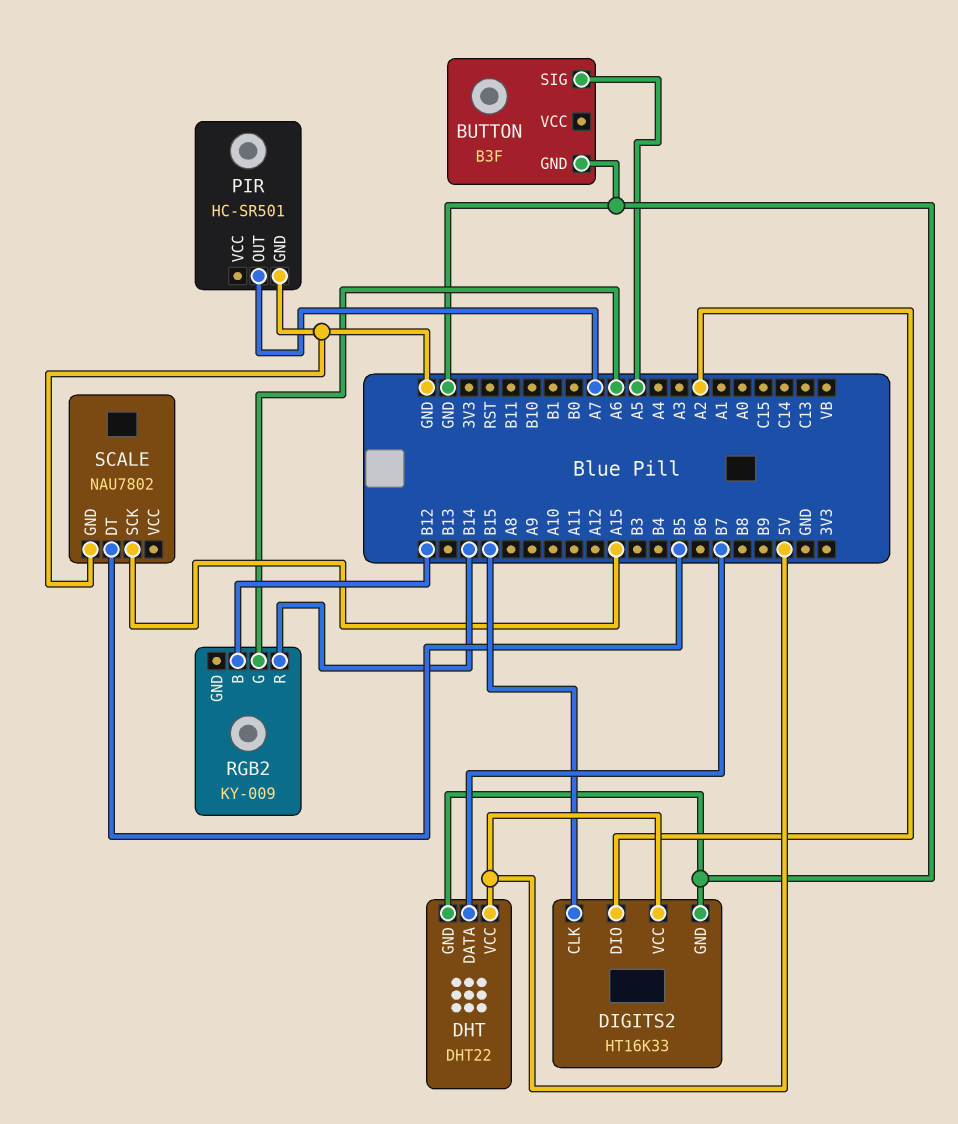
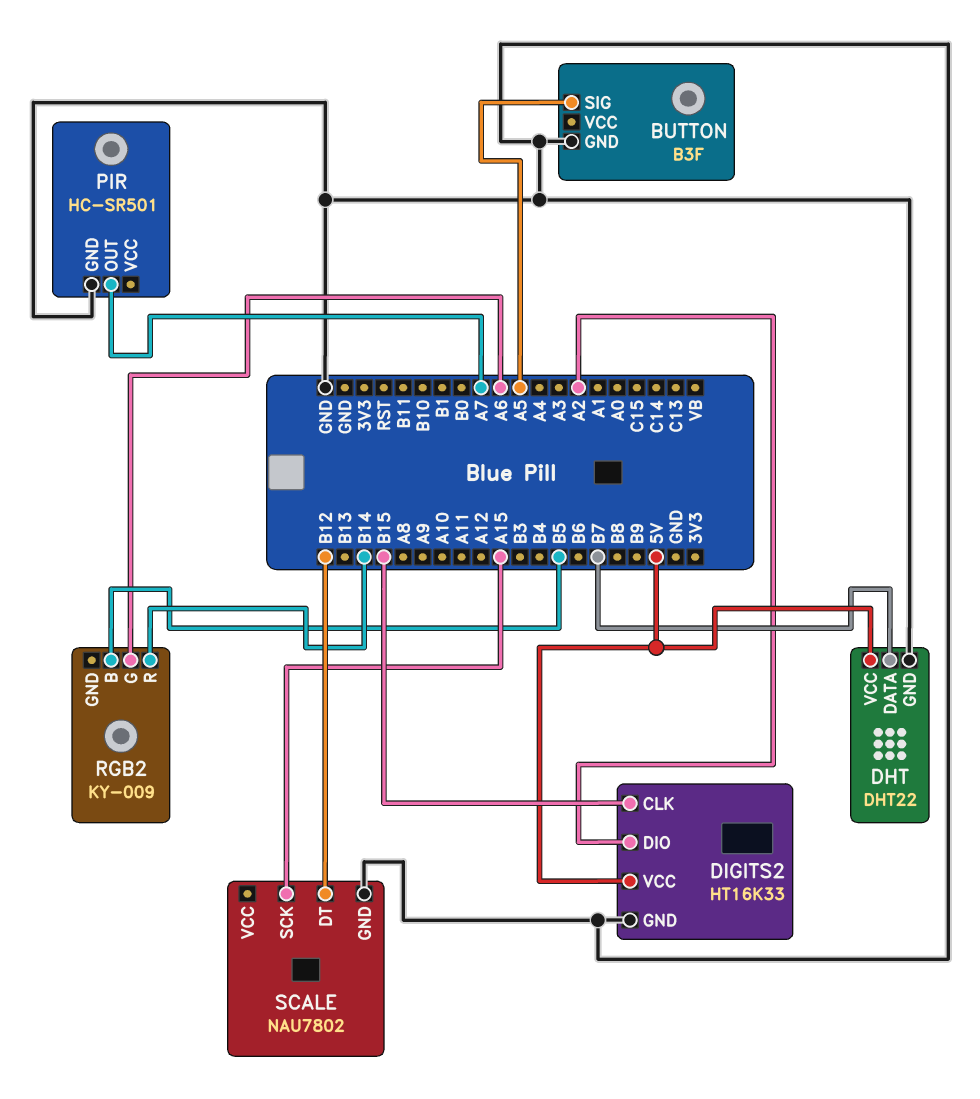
RGB2 pin B: B12 -> B5
SCALE pin DT: B5 -> B12

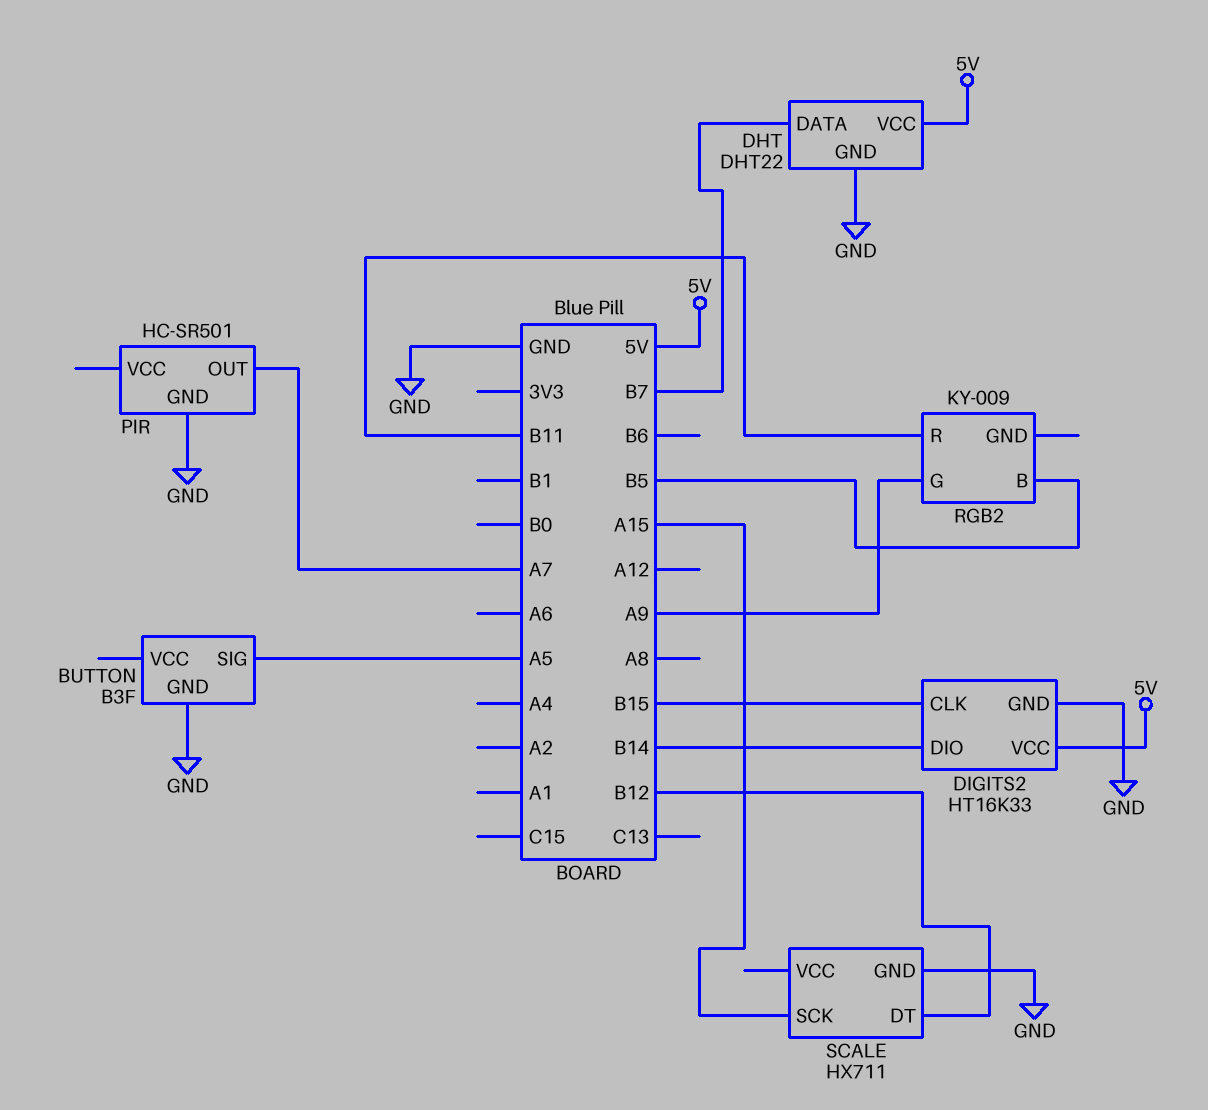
DIGITS2 pin DIO: A2 -> B14
RGB2 pin G: A6 -> A9
RGB2 pin R: B14 -> B11
SCALE: NAU7802 -> HX711

